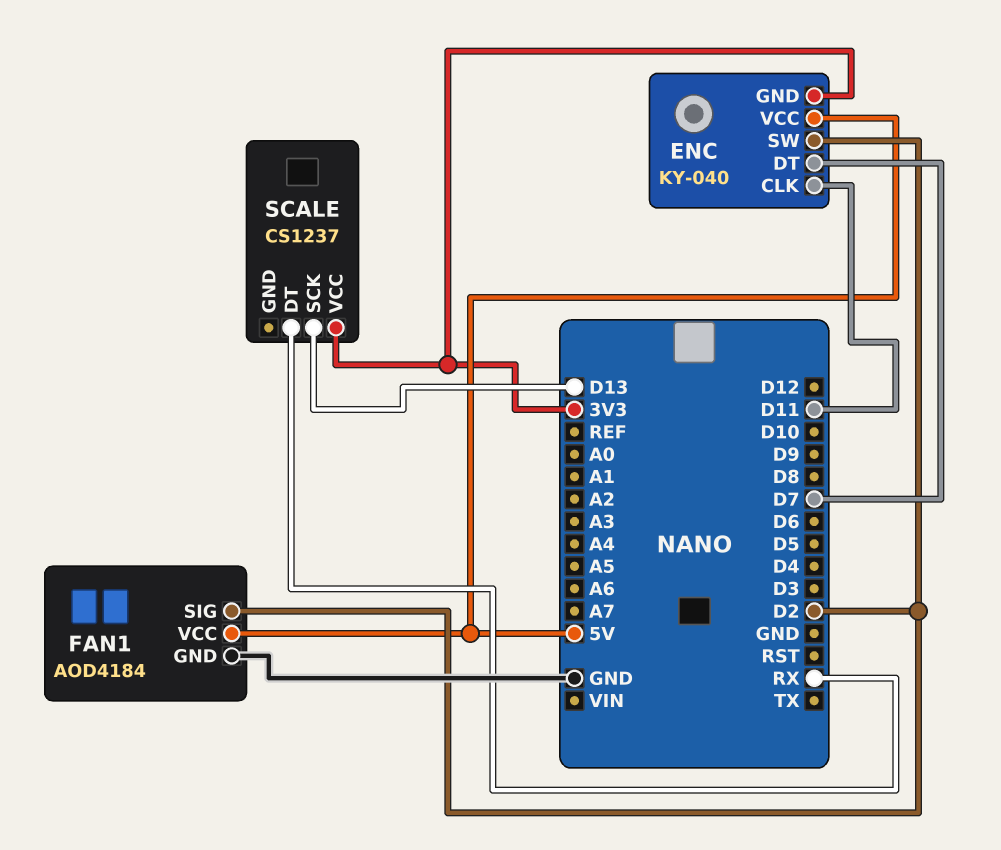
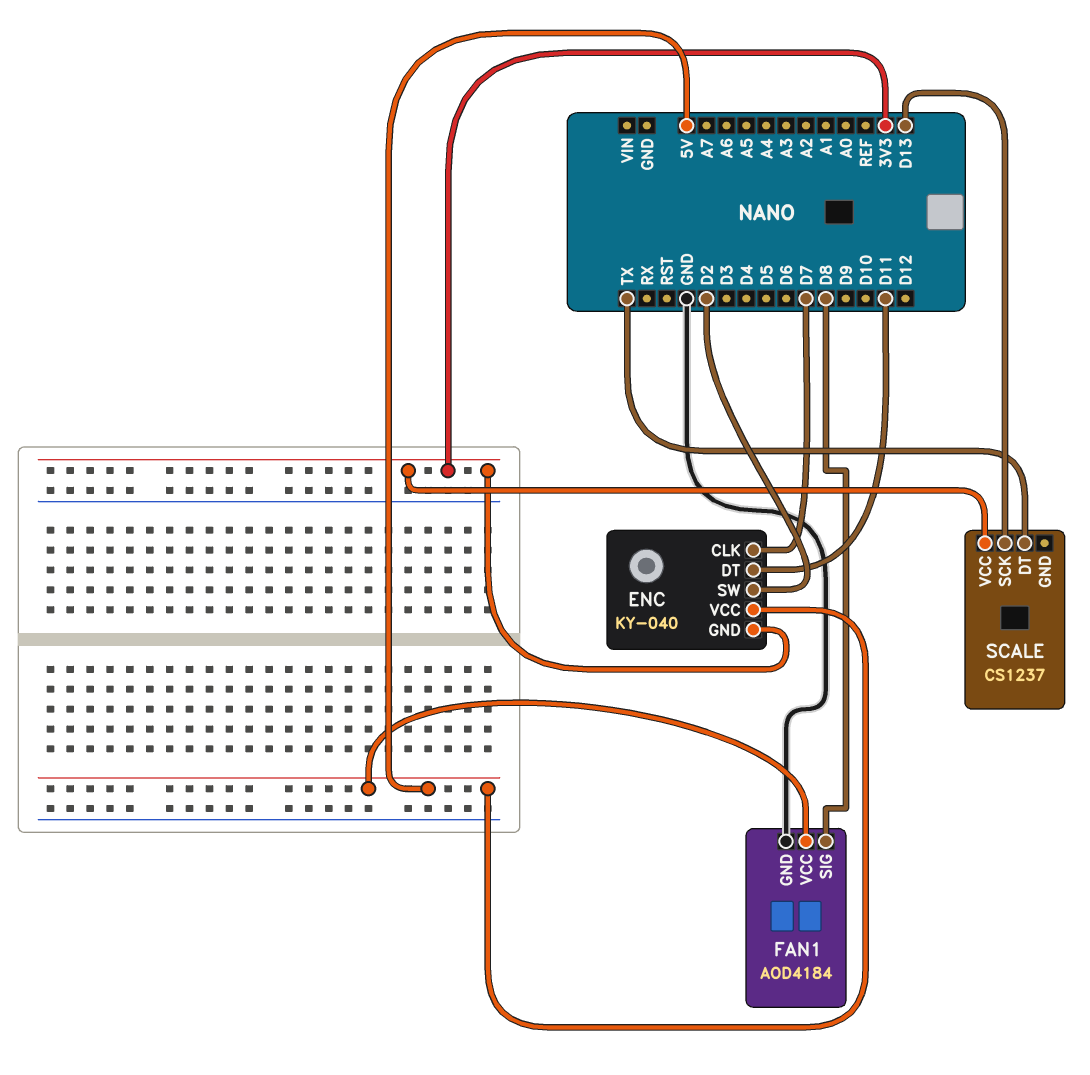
ENC pin CLK: D11 -> D7
ENC pin DT: D7 -> D11
FAN1 pin SIG: D2 -> D8
SCALE pin DT: RX -> TX

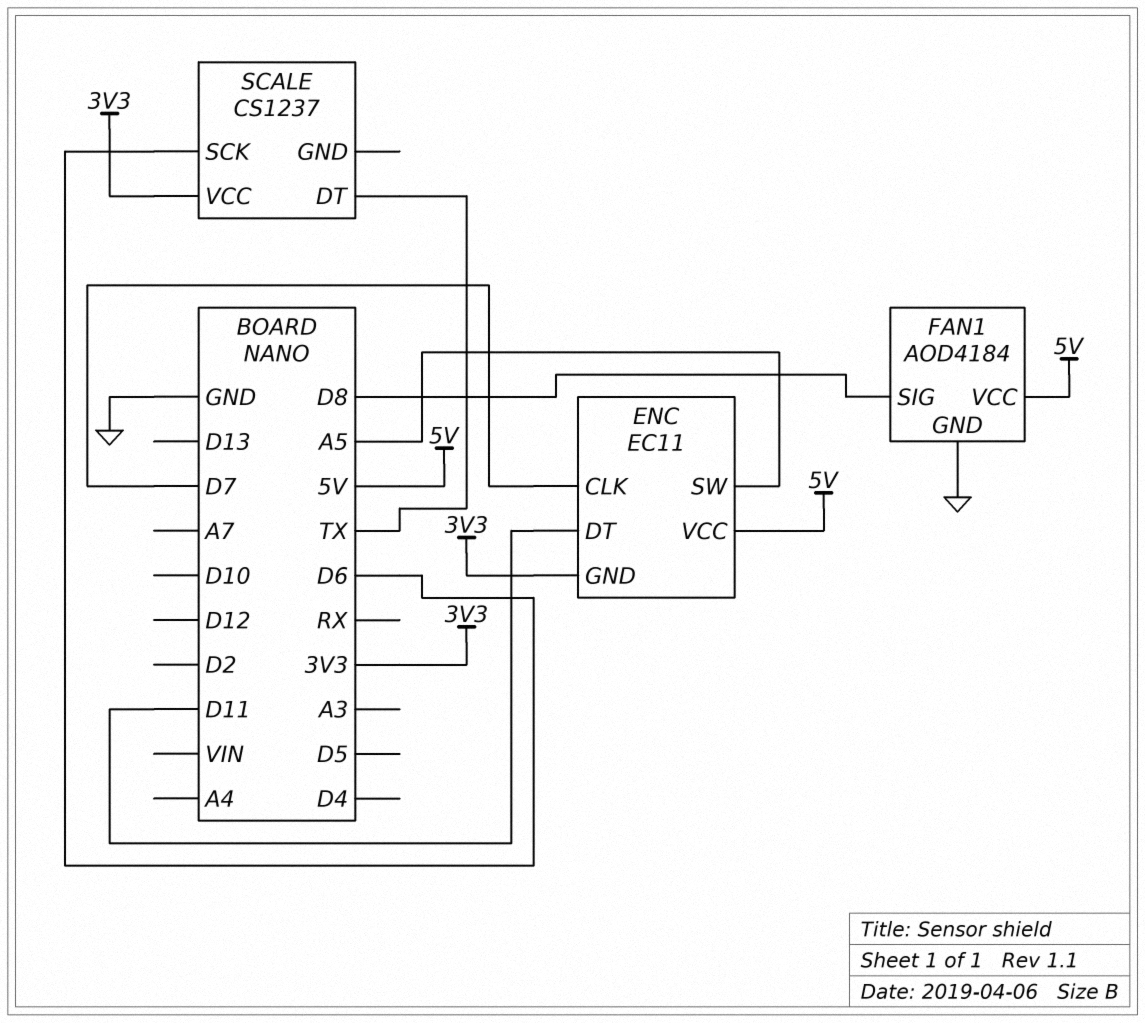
ENC: KY-040 -> EC11
ENC pin SW: D2 -> A5
SCALE pin SCK: D13 -> D6

